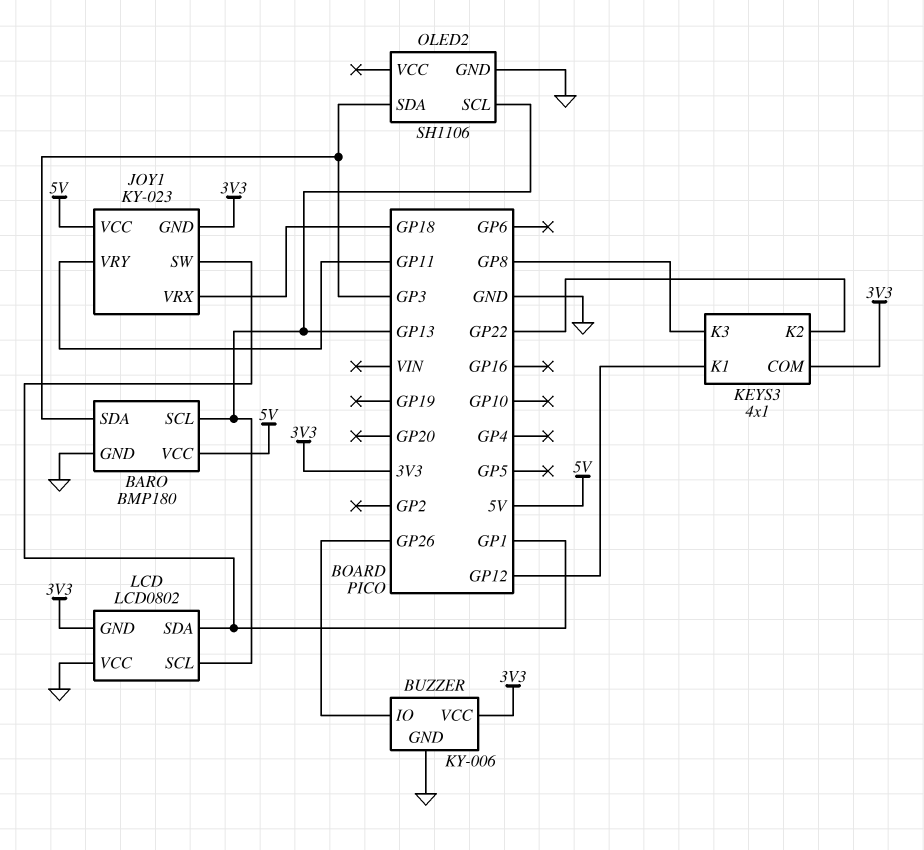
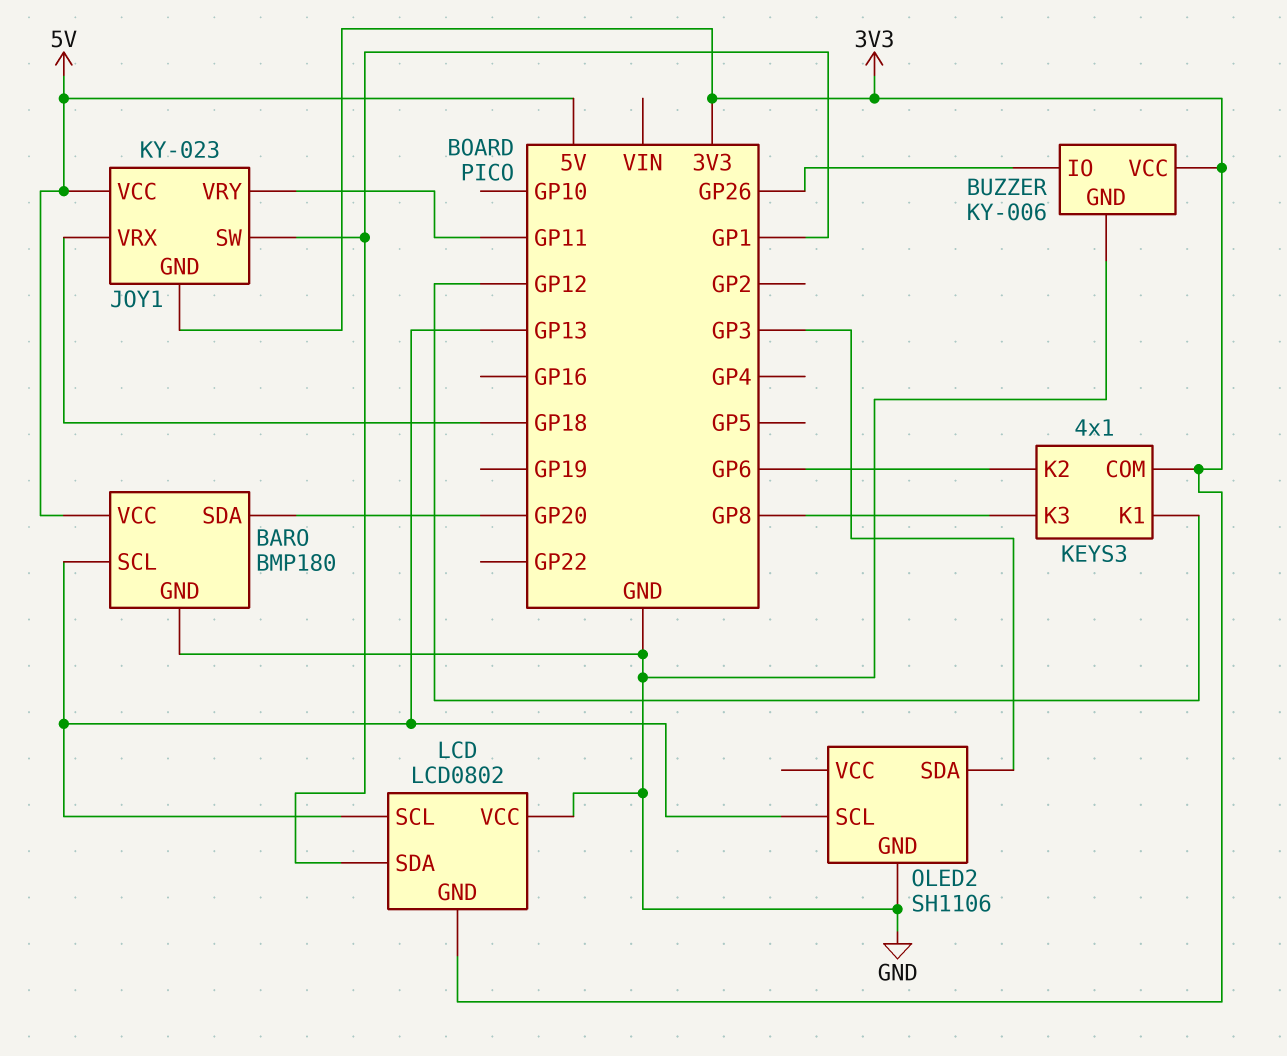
BARO pin SDA: GP3 -> GP20
KEYS3 pin K2: GP22 -> GP6

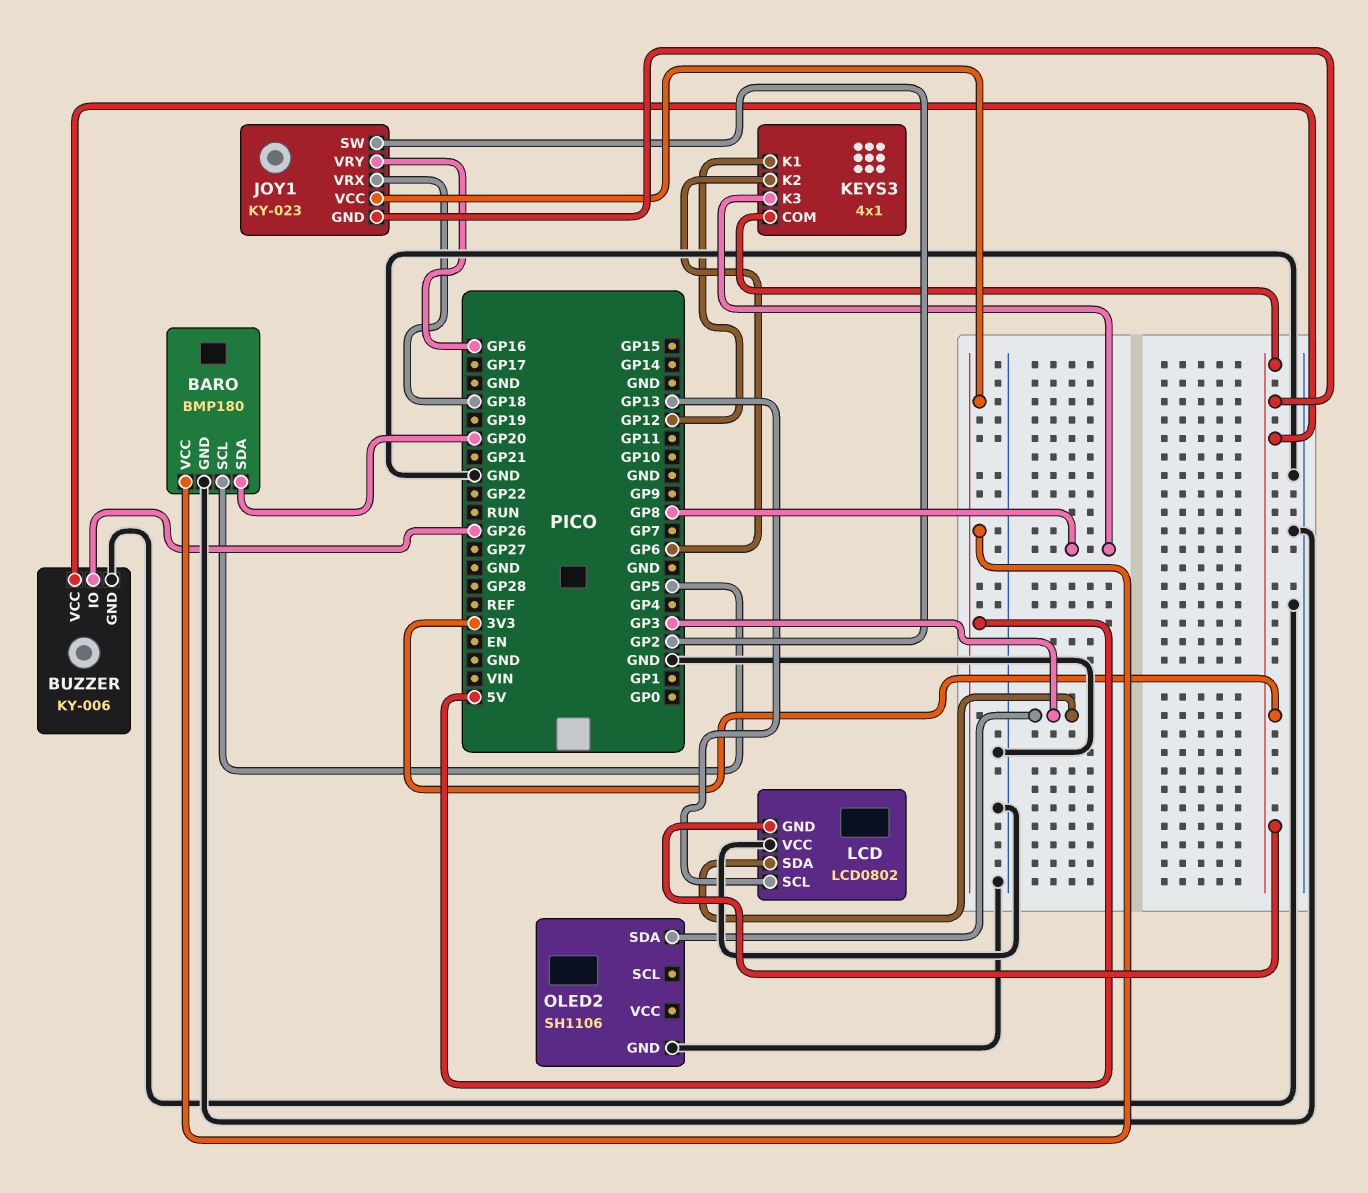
BARO pin SCL: GP13 -> GP5
JOY1 pin SW: GP1 -> GP2
JOY1 pin VRY: GP11 -> GP16
LCD pin SDA: GP1 -> GP3
OLED2 pin SCL: GP13 -> none

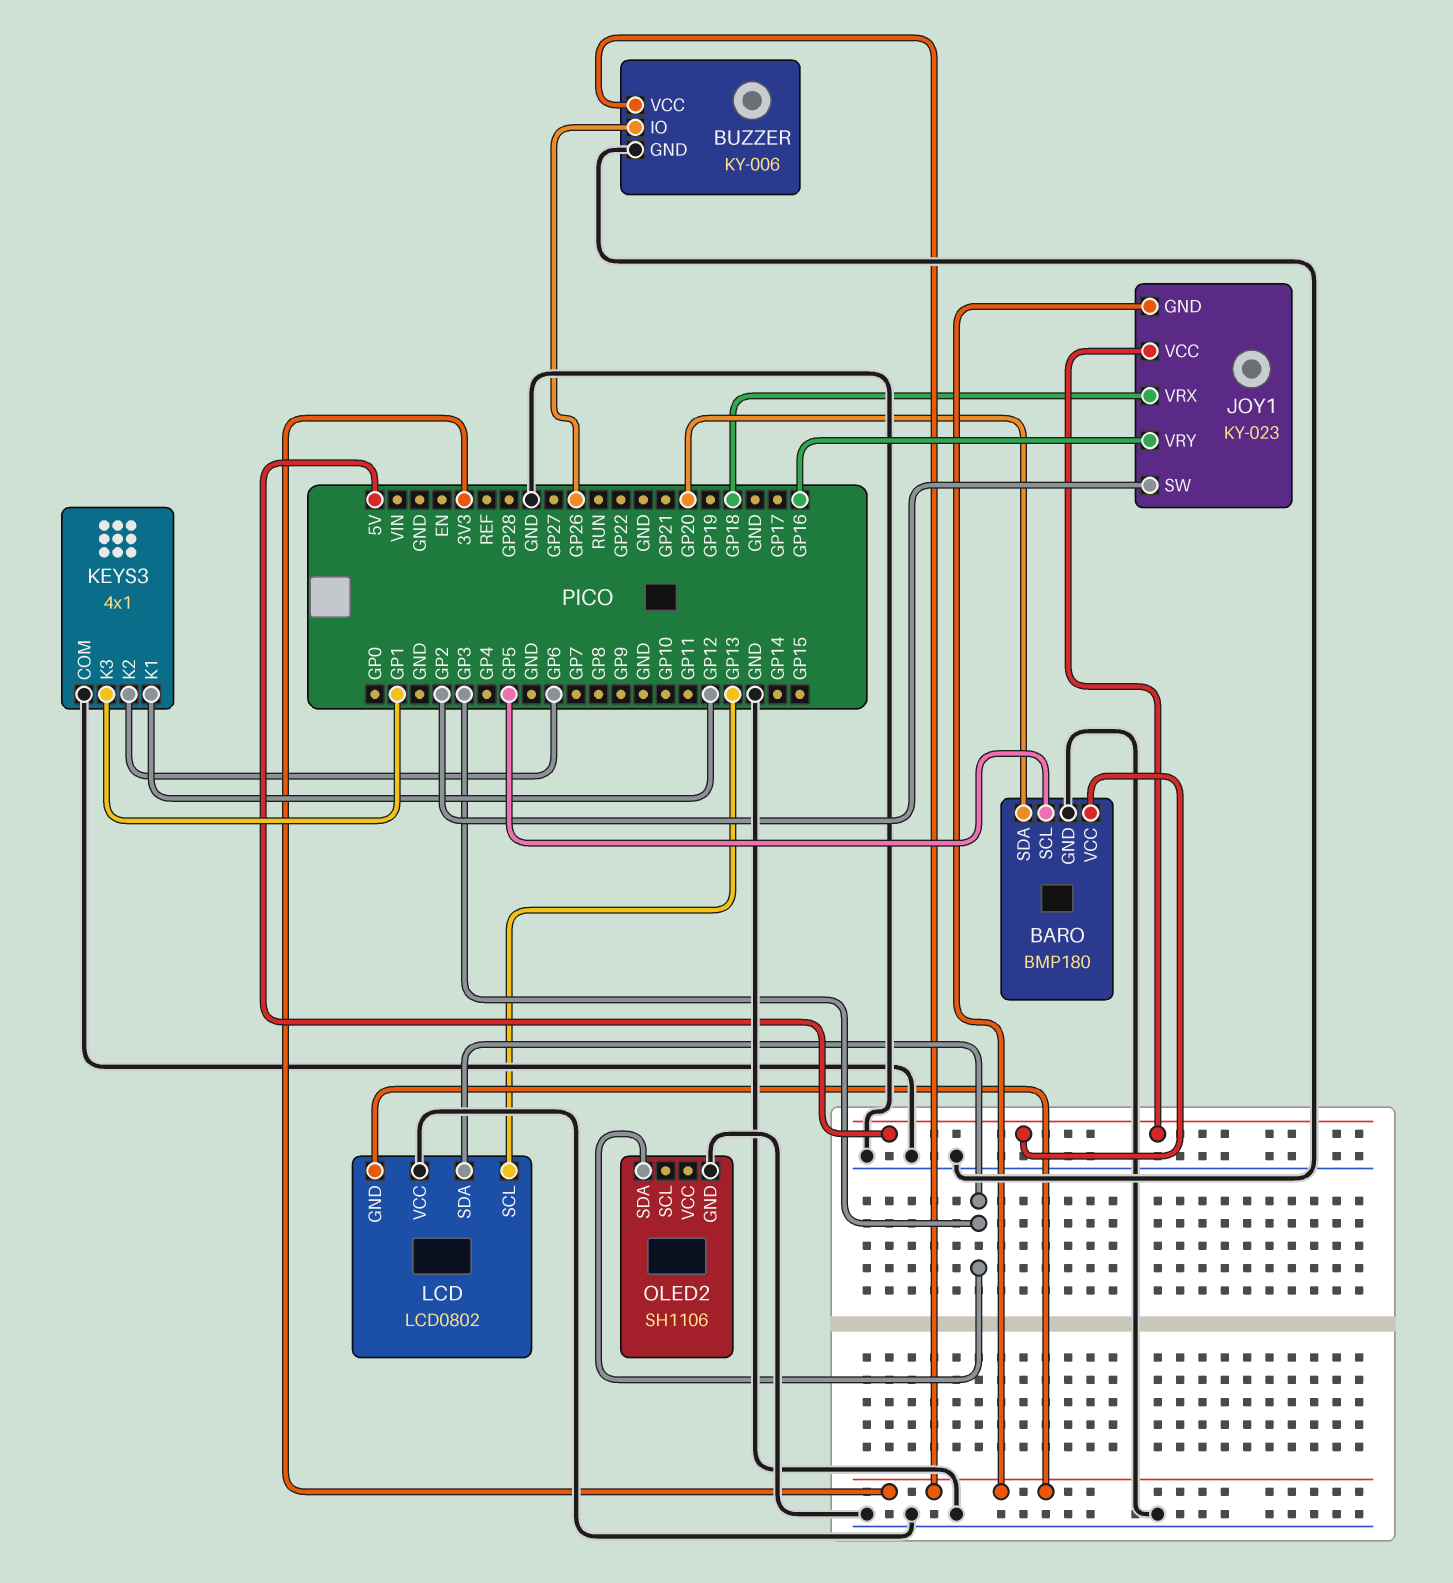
KEYS3 pin COM: 3V3 -> GND
KEYS3 pin K3: GP8 -> GP1

